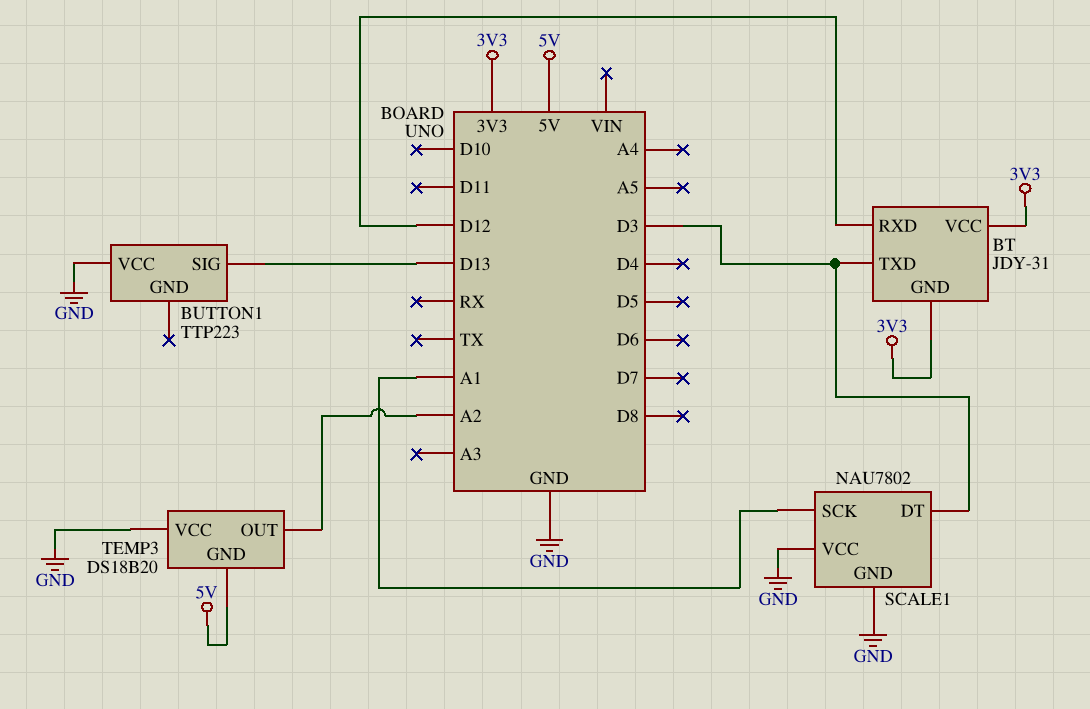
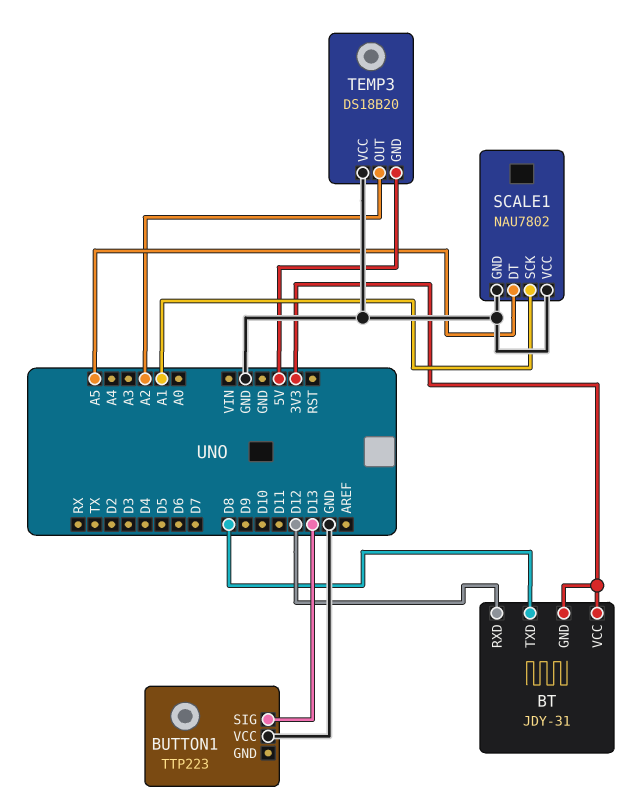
BT pin TXD: D3 -> D8
SCALE1 pin DT: D3 -> A5

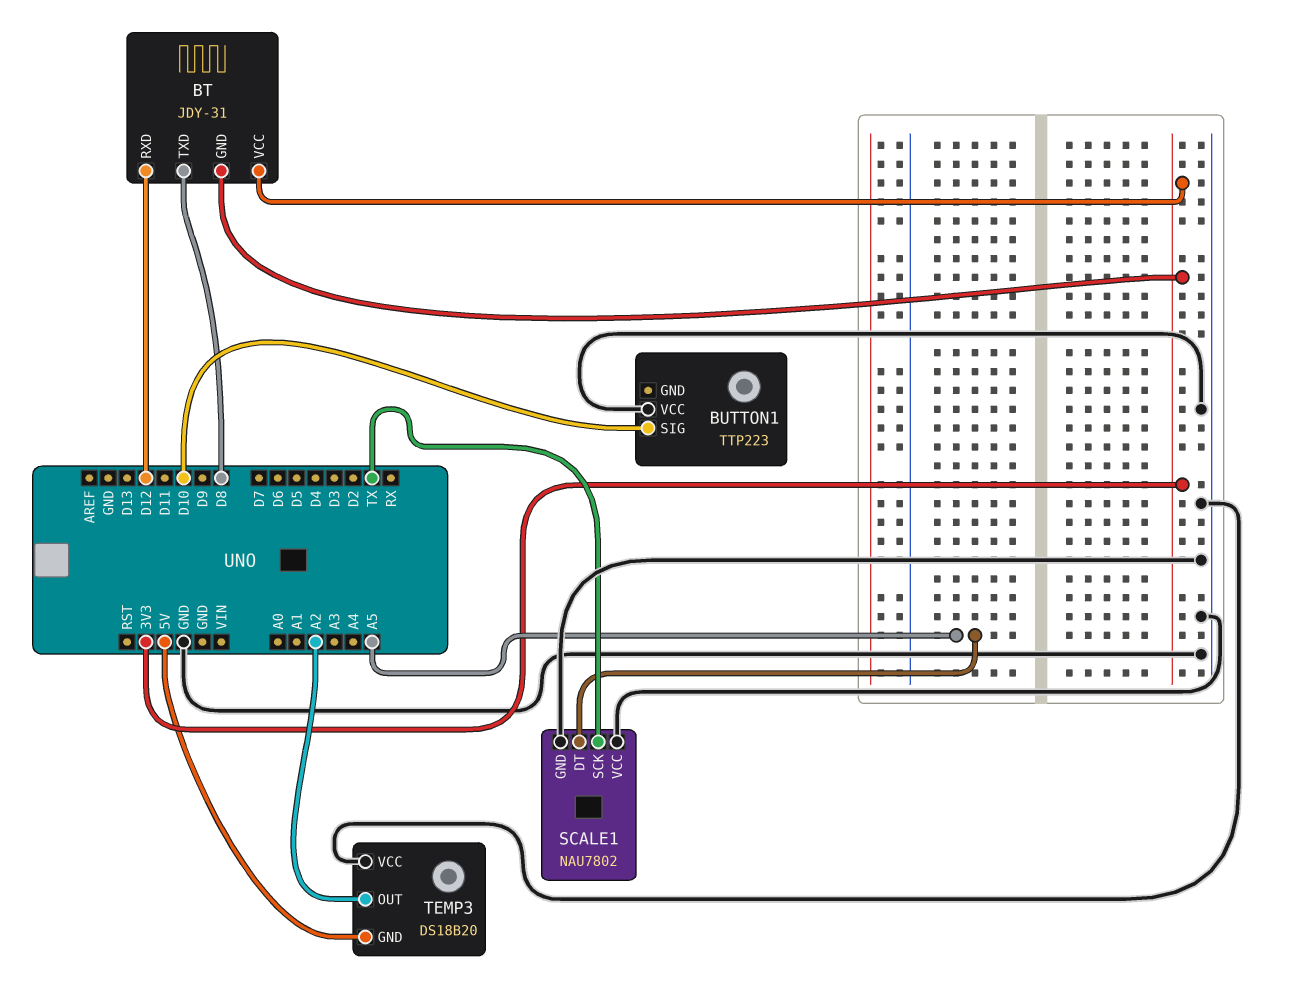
BUTTON1 pin SIG: D13 -> D10
SCALE1 pin SCK: A1 -> TX

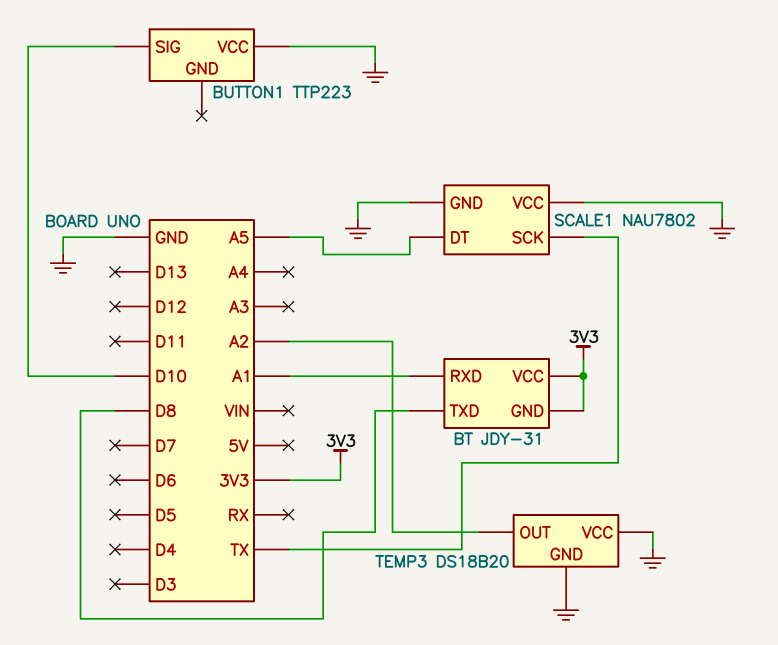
BT pin RXD: D12 -> A1
TEMP3 pin GND: 5V -> GND

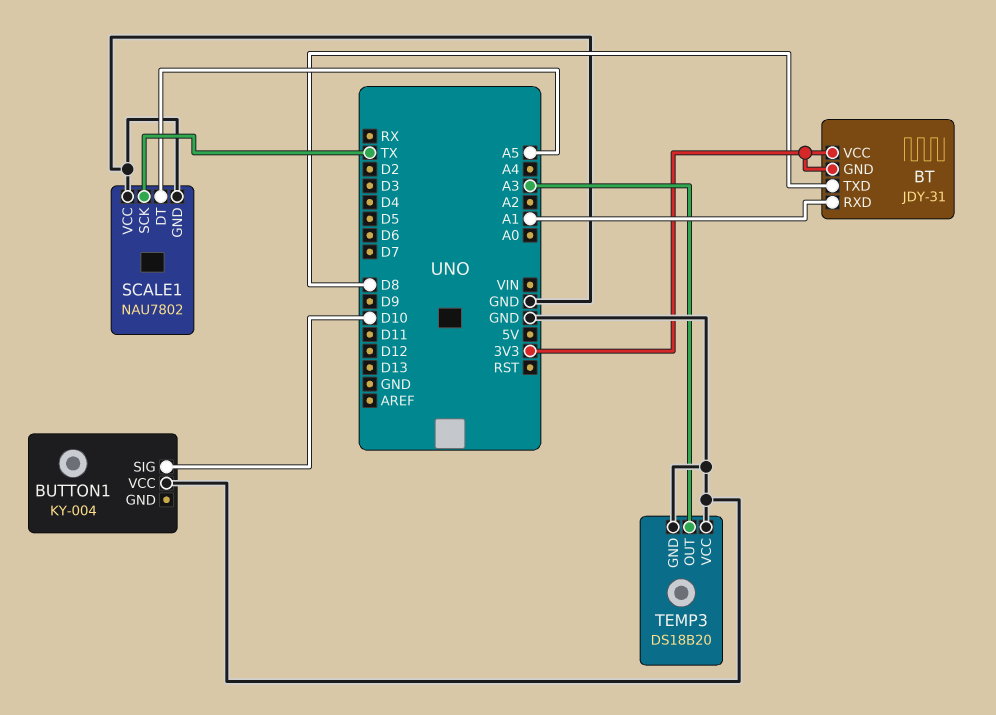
BUTTON1: TTP223 -> KY-004
TEMP3 pin OUT: A2 -> A3

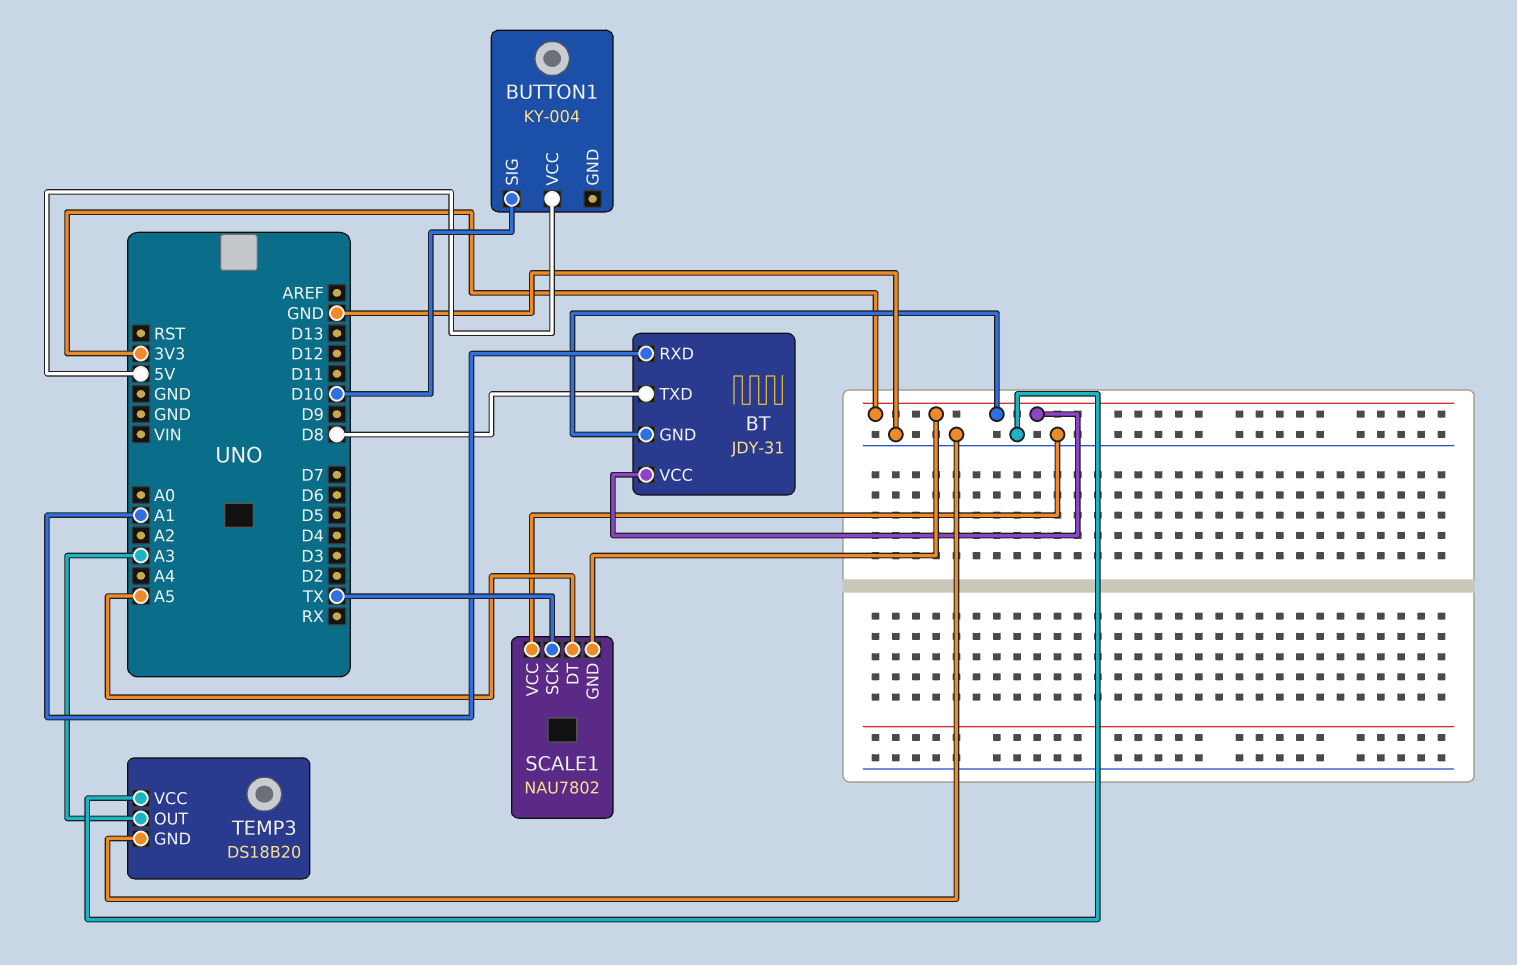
BUTTON1 pin VCC: GND -> 5V
SCALE1 pin GND: GND -> 3V3

